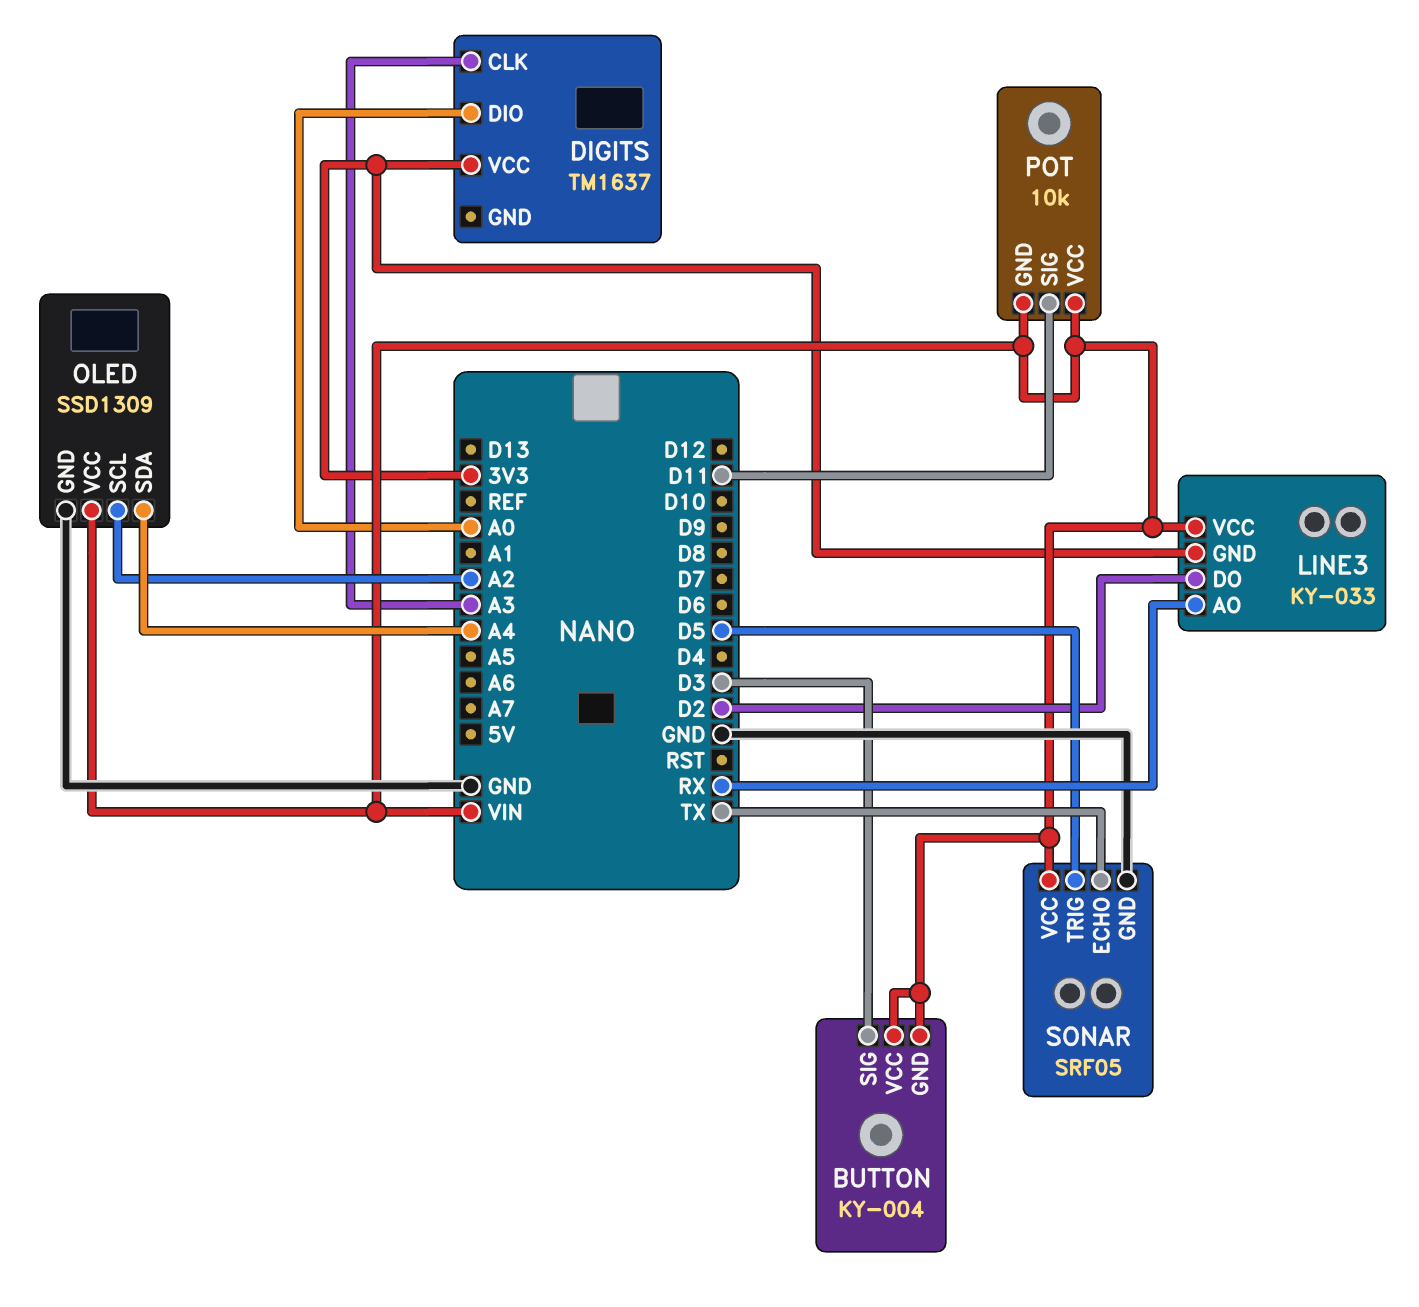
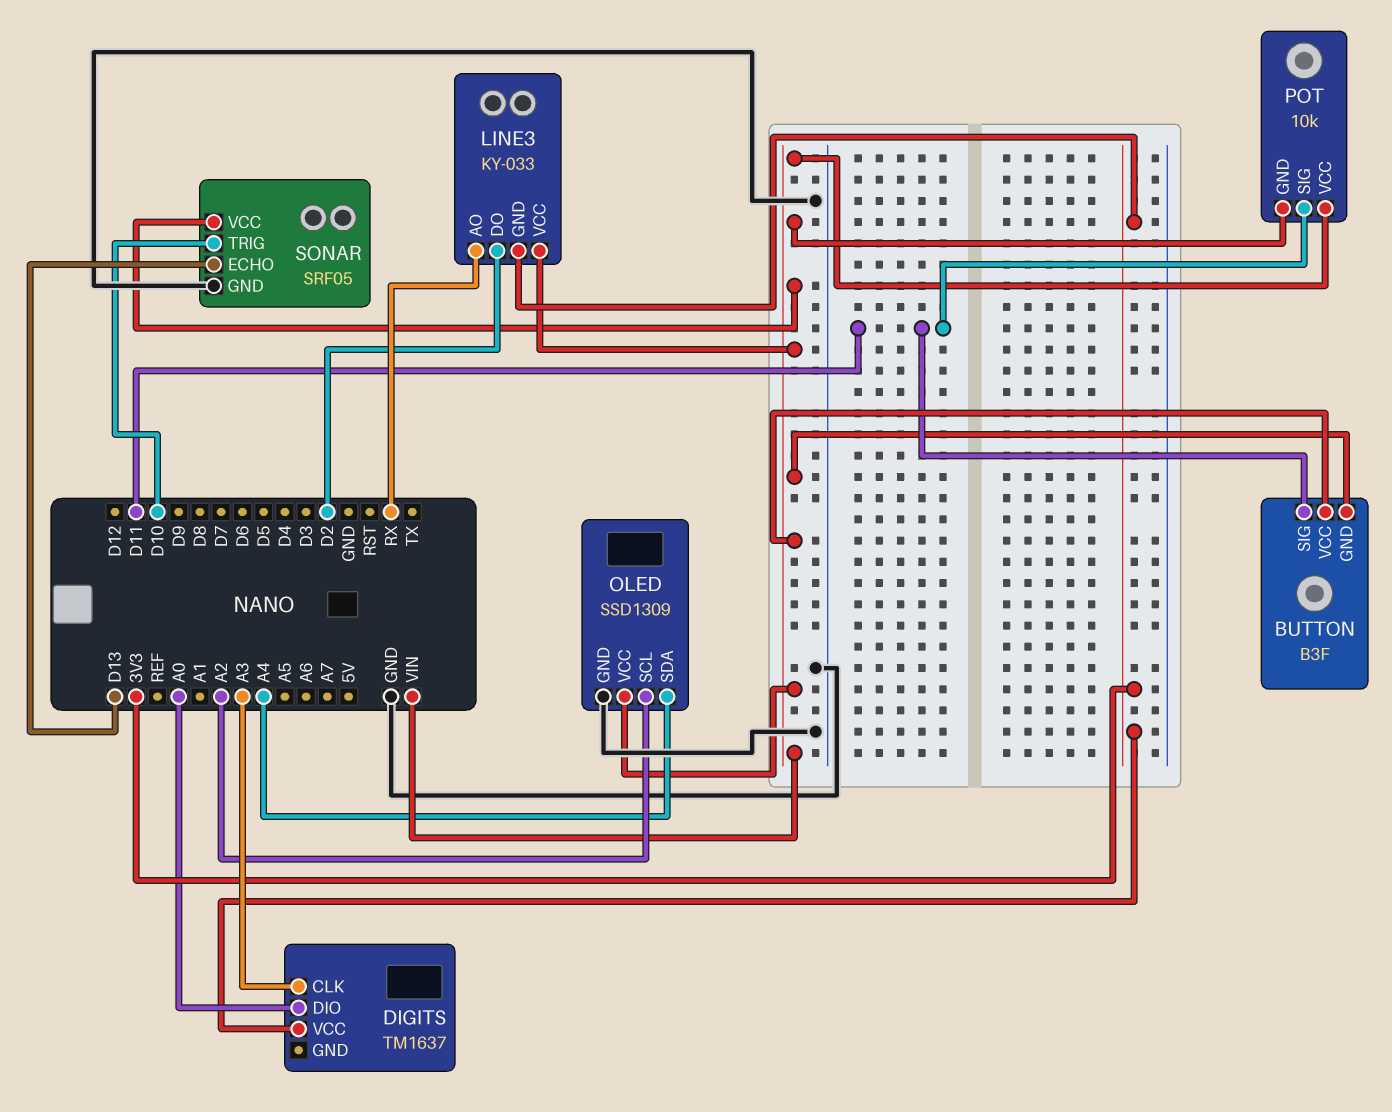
BUTTON: KY-004 -> B3F
BUTTON pin SIG: D3 -> D11
SONAR pin ECHO: TX -> D13
SONAR pin TRIG: D5 -> D10

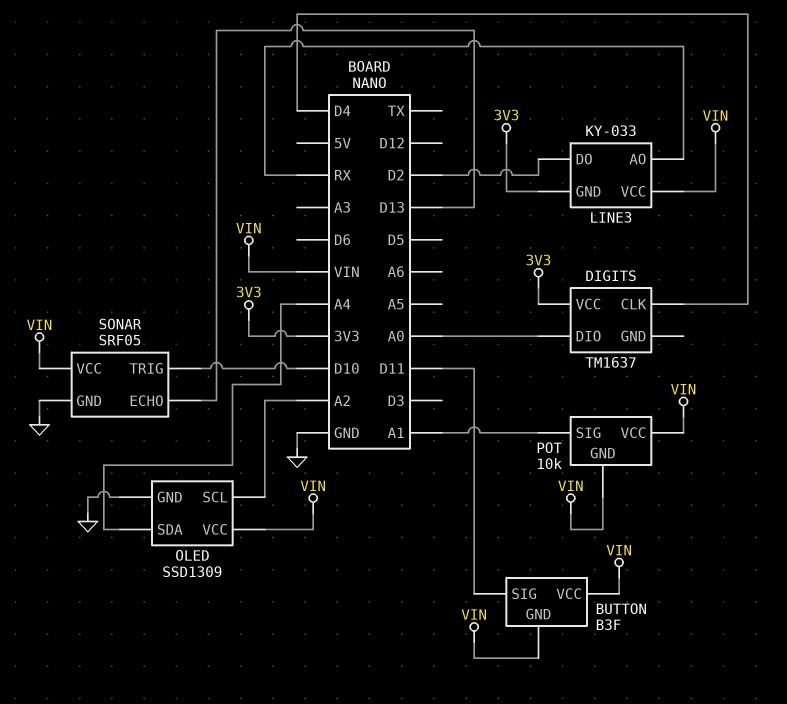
DIGITS pin CLK: A3 -> D4
POT pin SIG: D11 -> A1

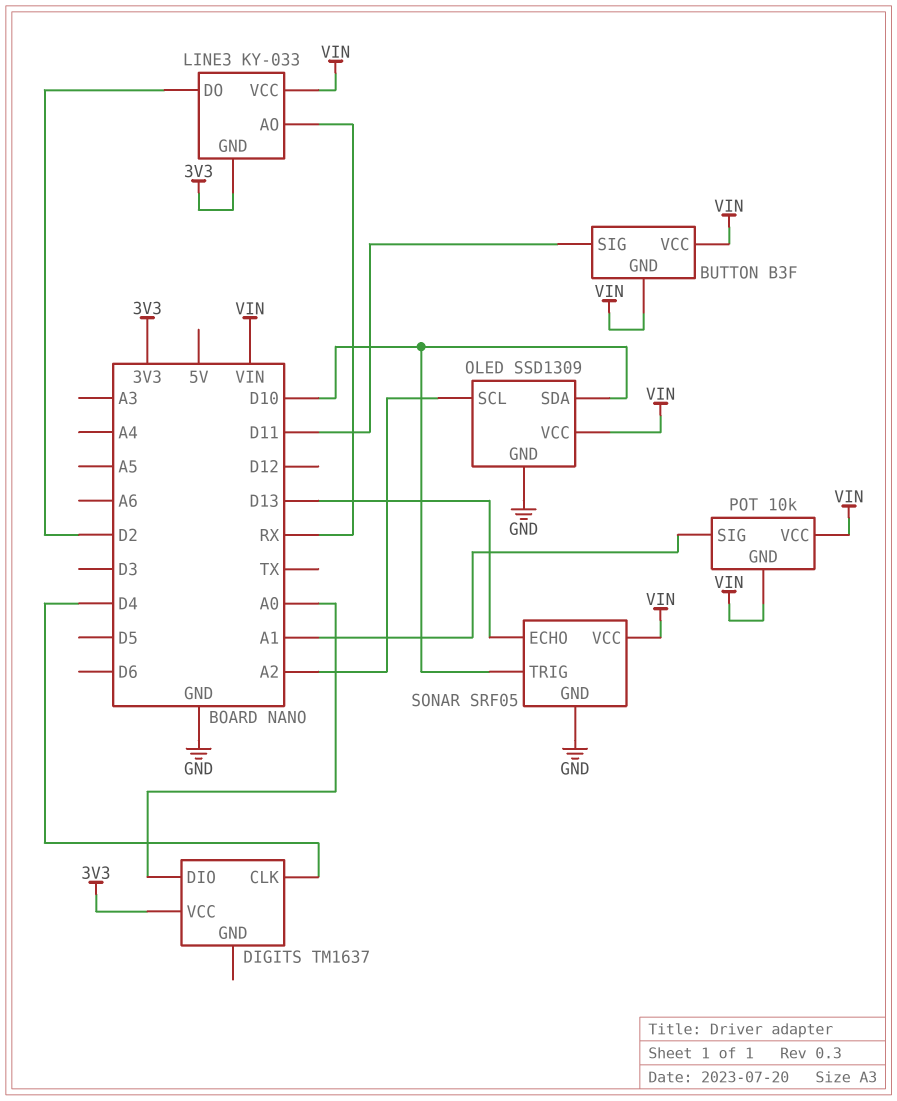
OLED pin SDA: A4 -> D10

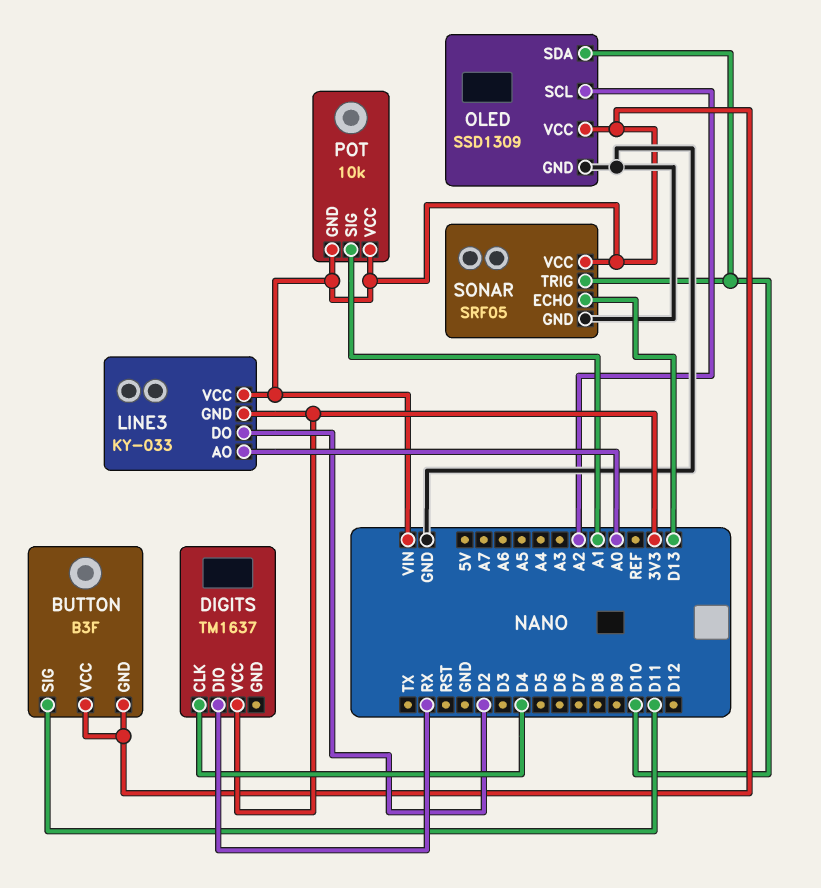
DIGITS pin DIO: A0 -> RX
LINE3 pin AO: RX -> A0

